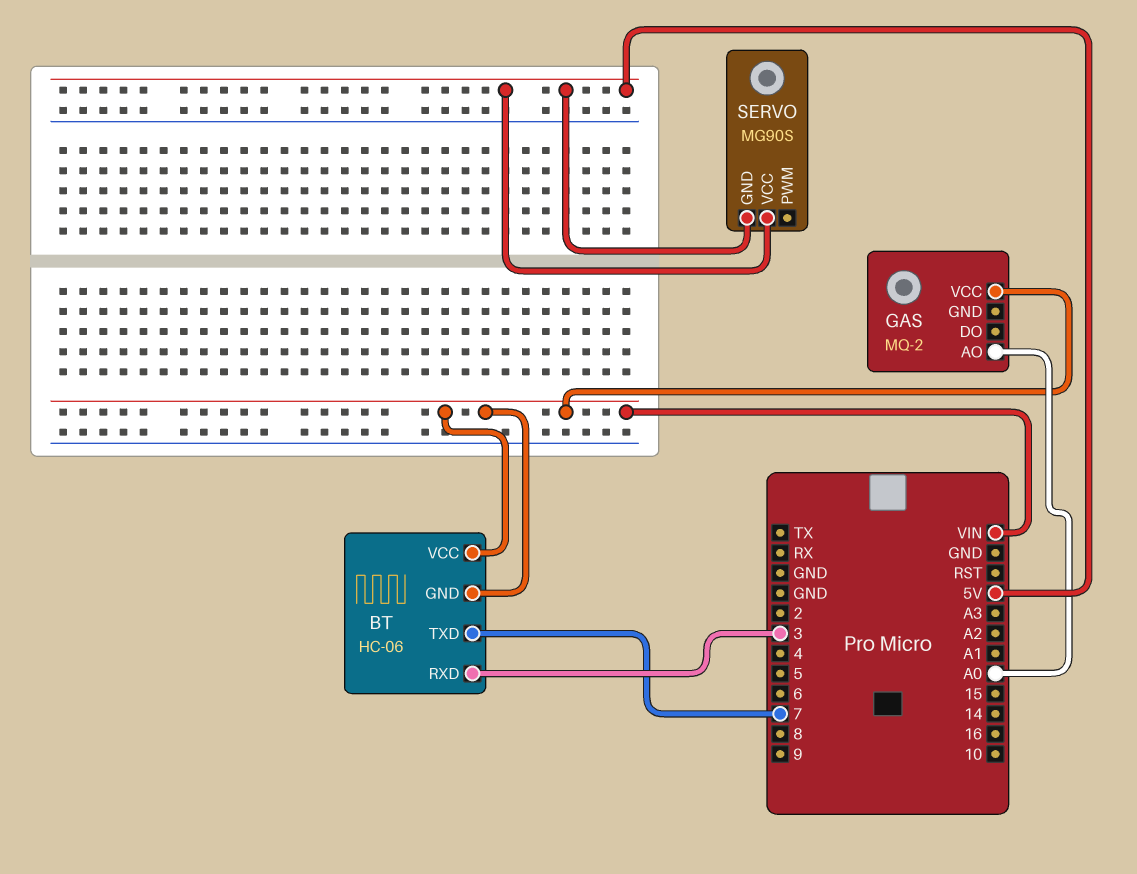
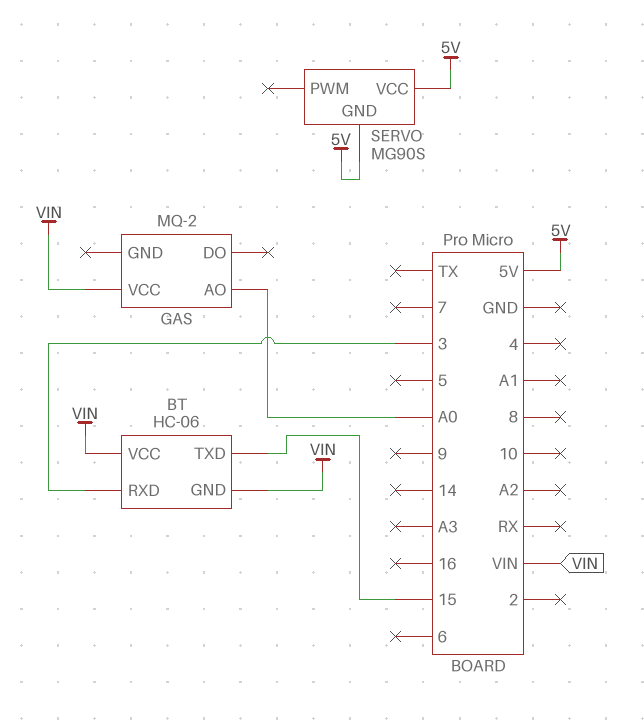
BT pin TXD: 7 -> 15

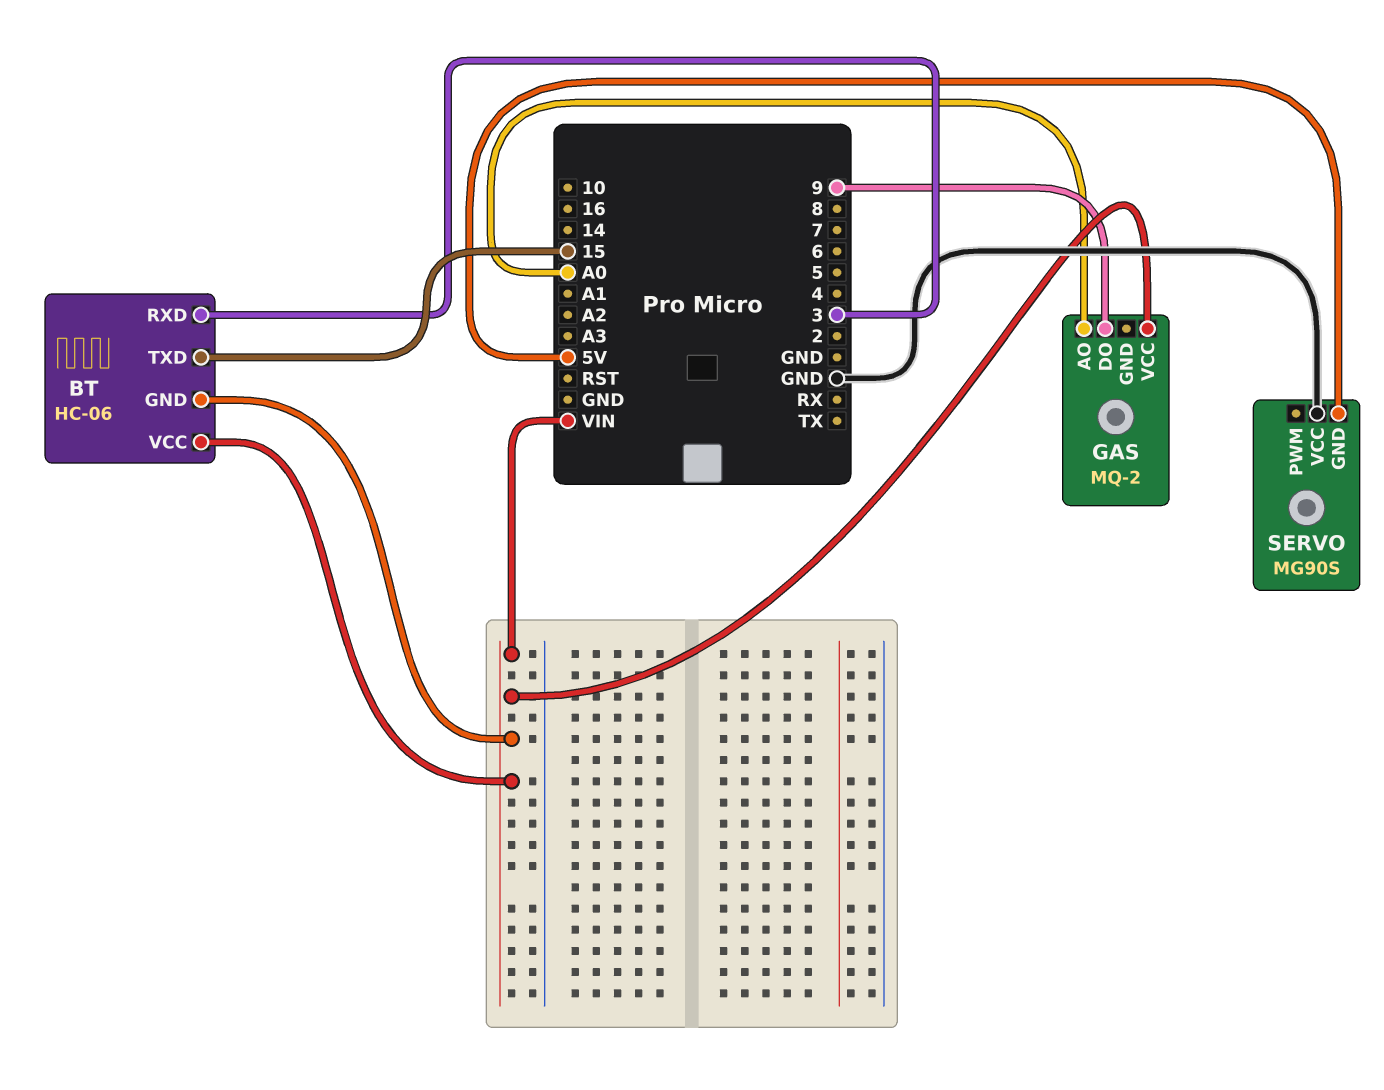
GAS pin DO: none -> 9
SERVO pin VCC: 5V -> GND

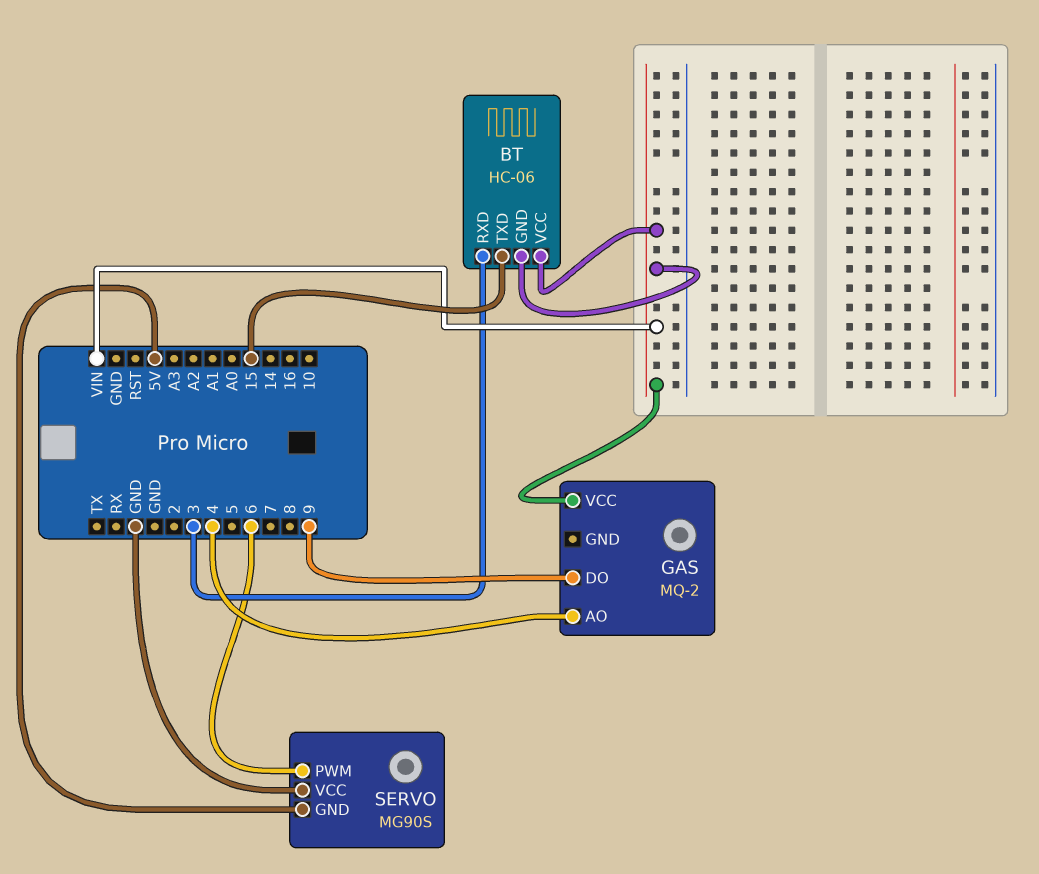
GAS pin AO: A0 -> 4
SERVO pin PWM: none -> 6

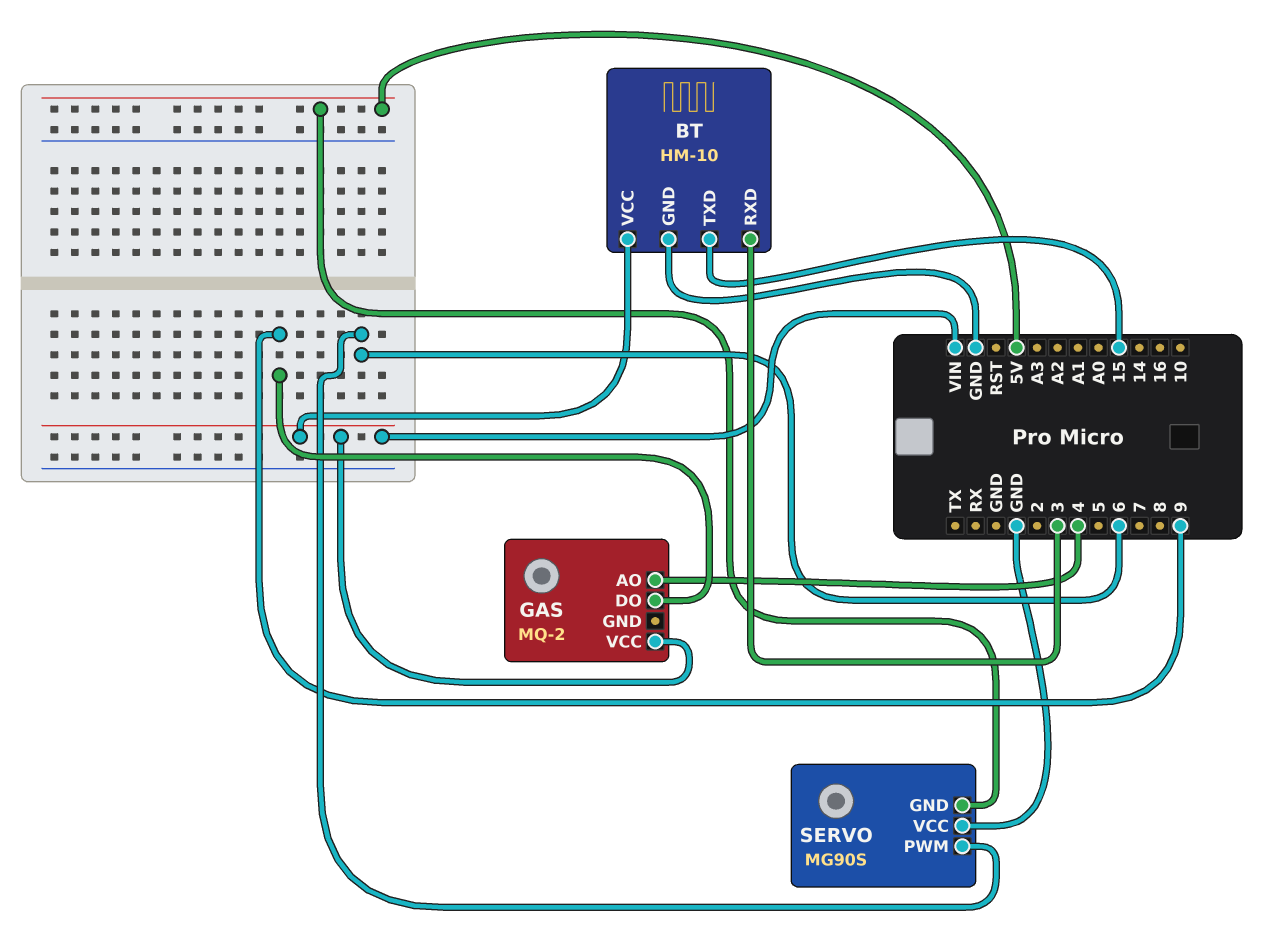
BT: HC-06 -> HM-10
BT pin GND: VIN -> GND

